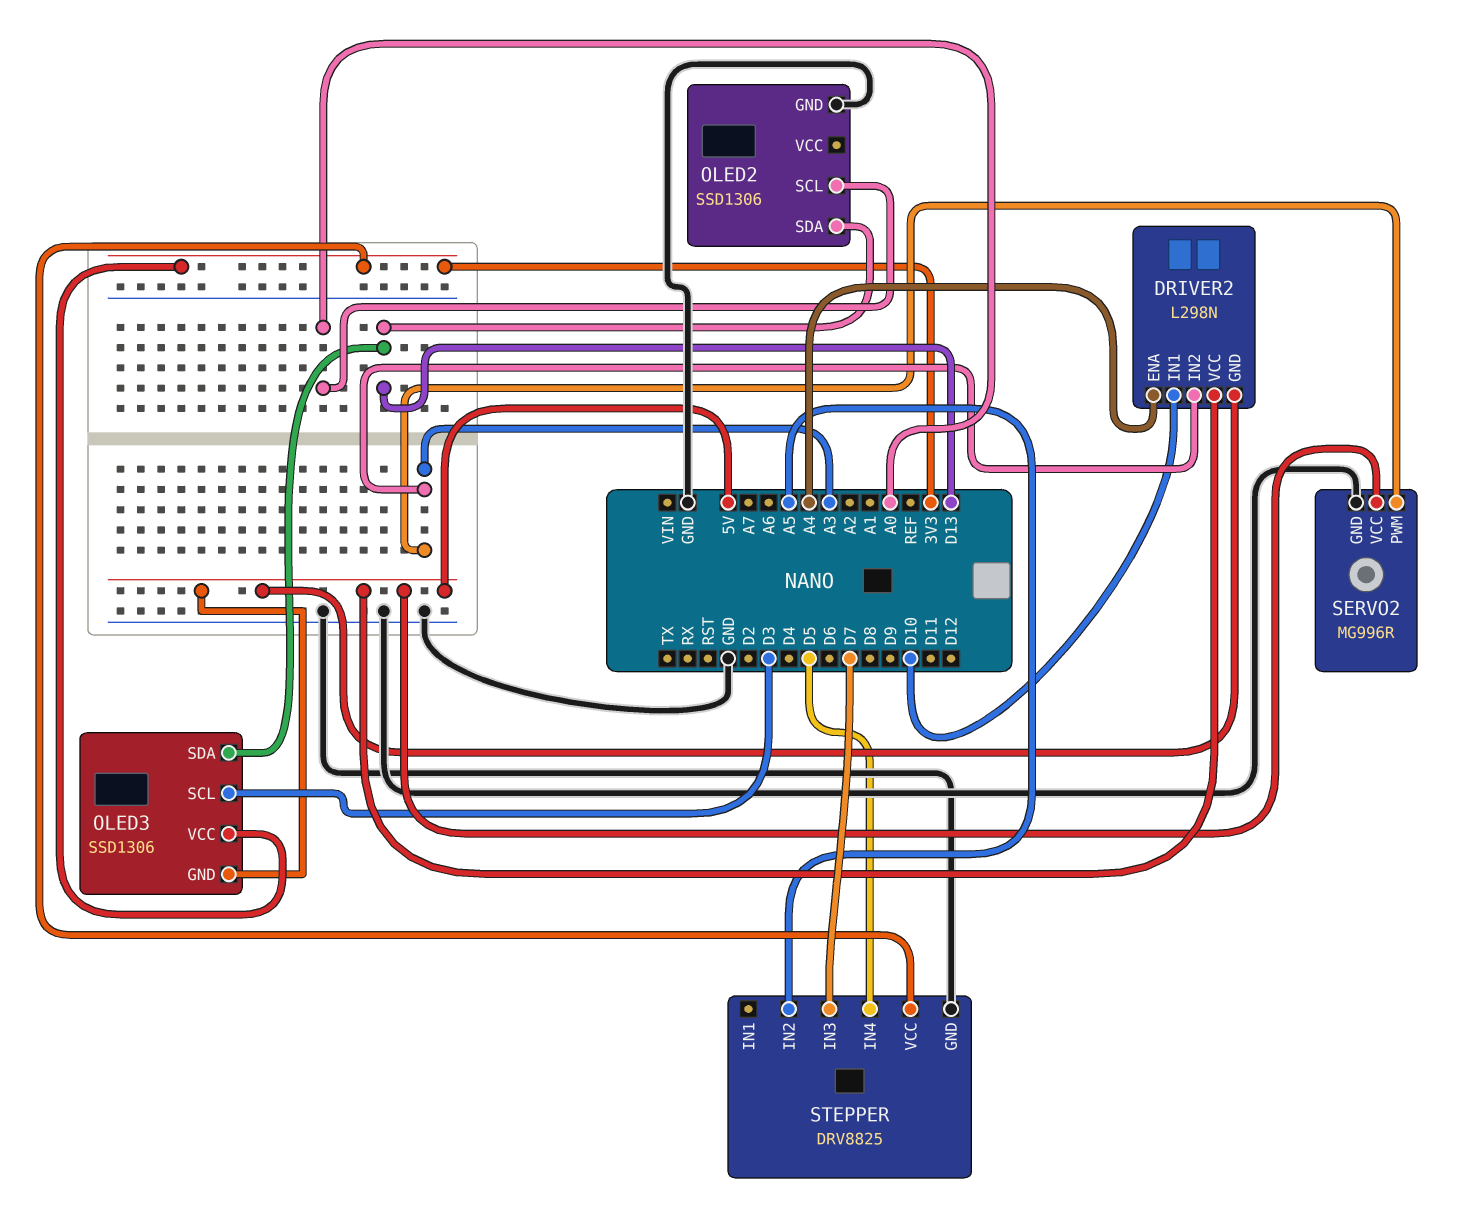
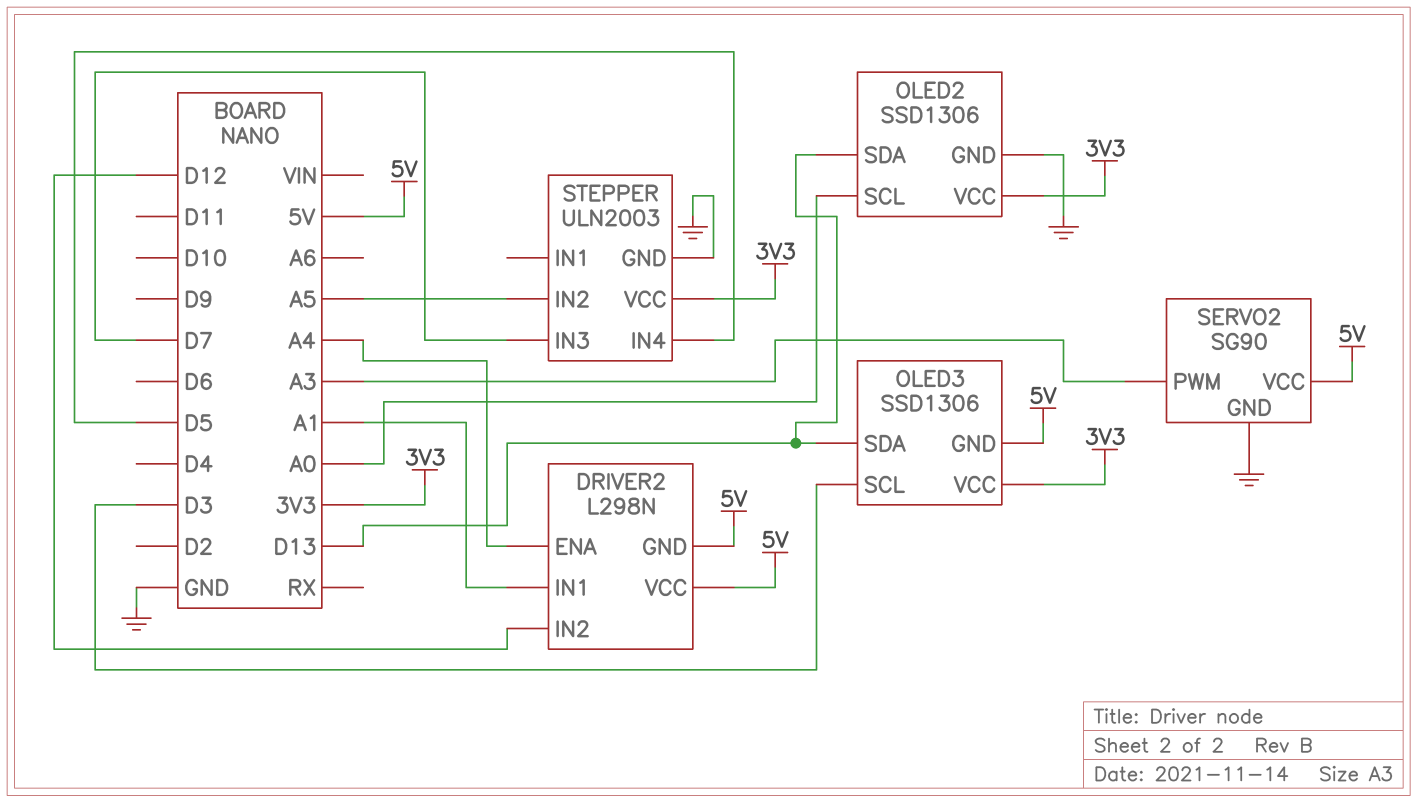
DRIVER2 pin IN1: D10 -> A1
DRIVER2 pin IN2: A3 -> D12
OLED2 pin VCC: none -> 3V3
SERVO2: MG996R -> SG90
STEPPER: DRV8825 -> ULN2003

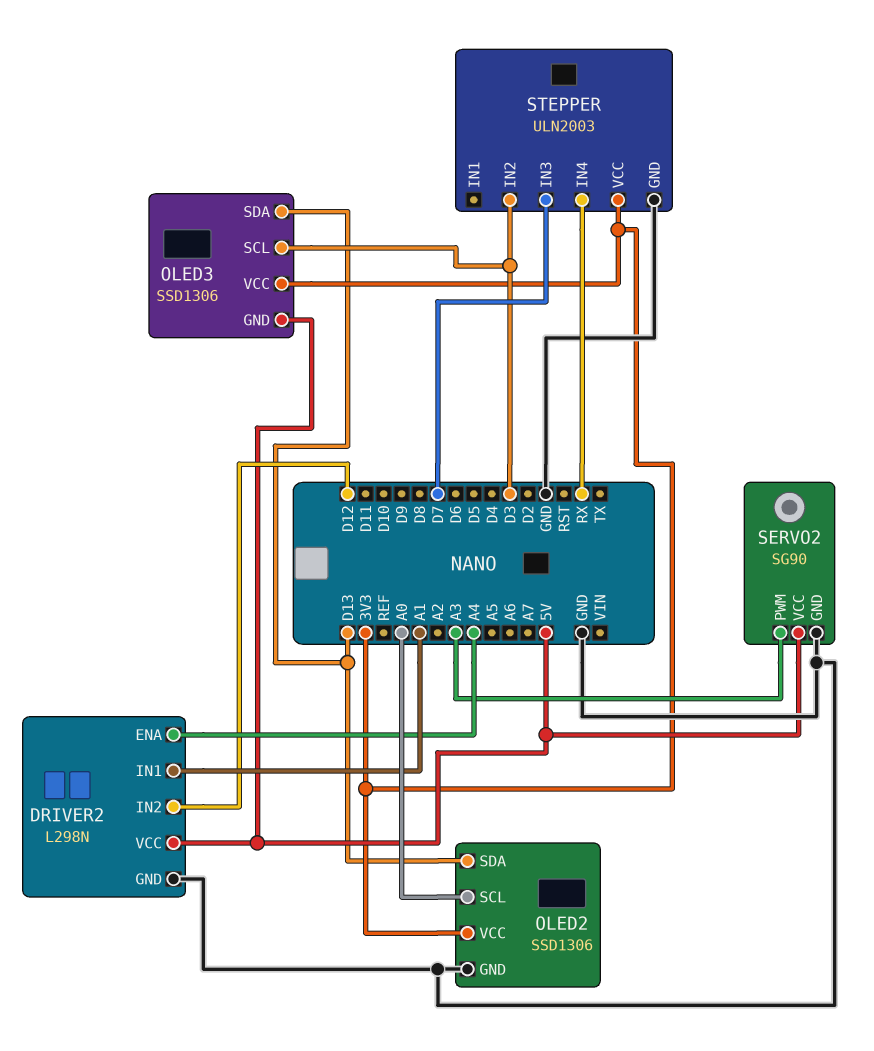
DRIVER2 pin GND: 5V -> GND
STEPPER pin IN2: A5 -> D3
STEPPER pin IN4: D5 -> RX

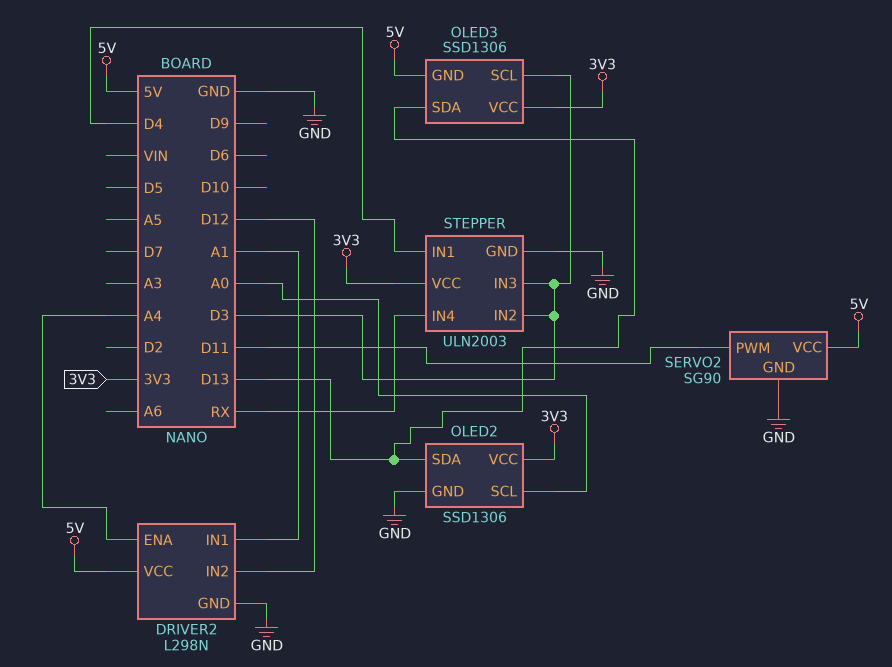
SERVO2 pin PWM: A3 -> D11
STEPPER pin IN1: none -> D4
STEPPER pin IN3: D7 -> D3

